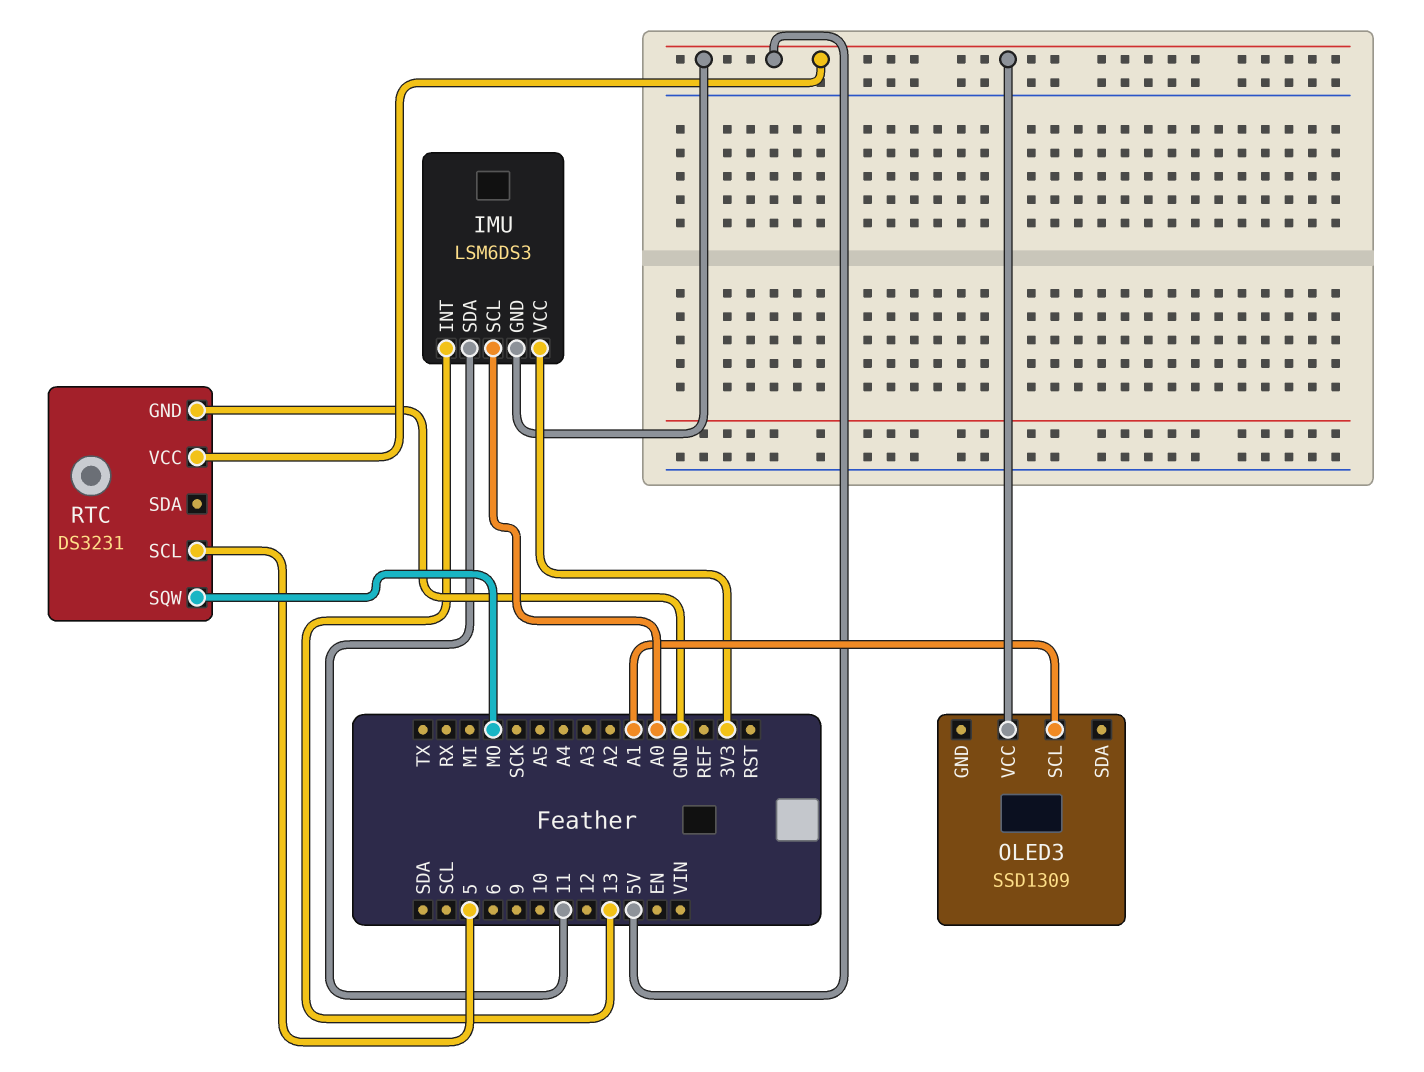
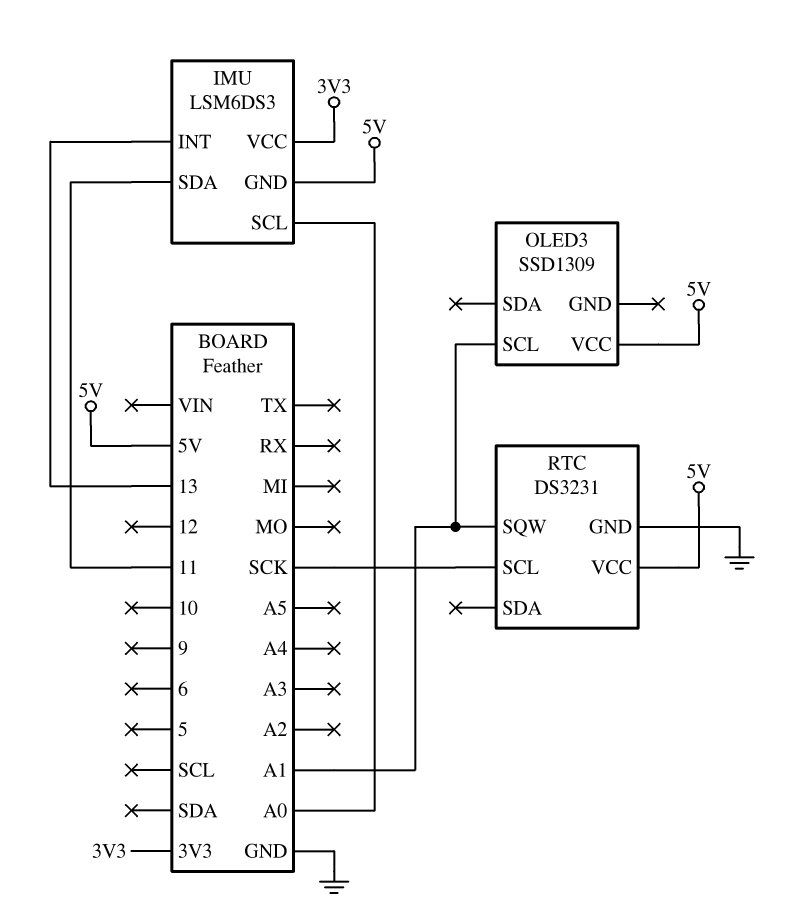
RTC pin SCL: 5 -> SCK
RTC pin SQW: MO -> A1

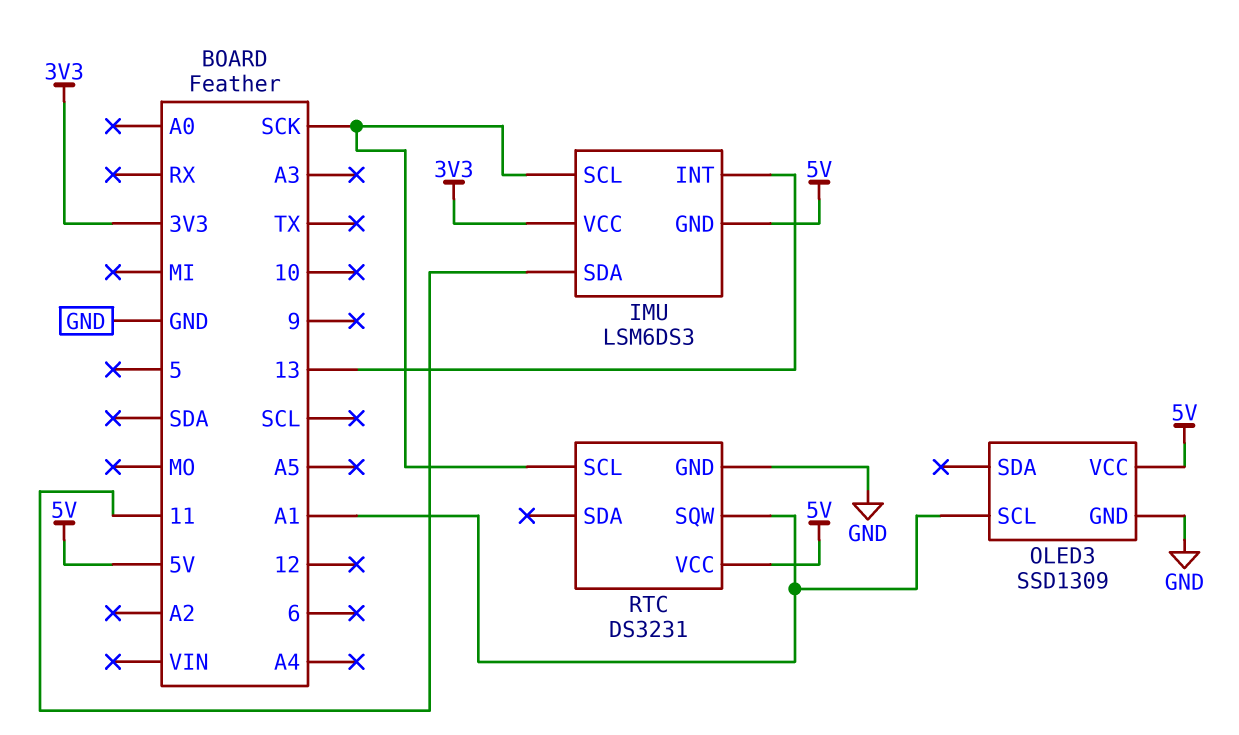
IMU pin SCL: A0 -> SCK
OLED3 pin GND: none -> GND

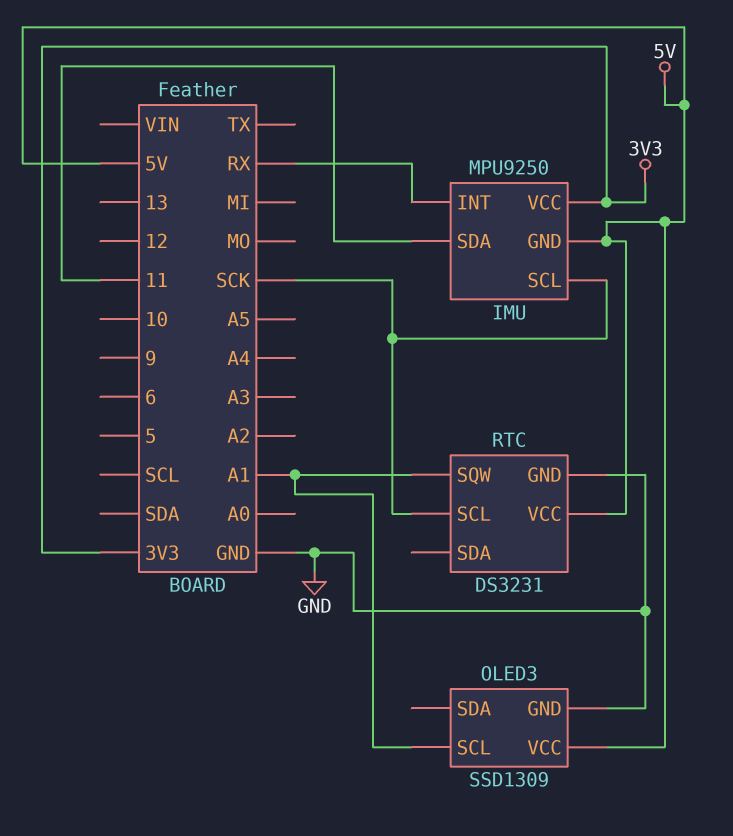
IMU: LSM6DS3 -> MPU9250
IMU pin INT: 13 -> RX

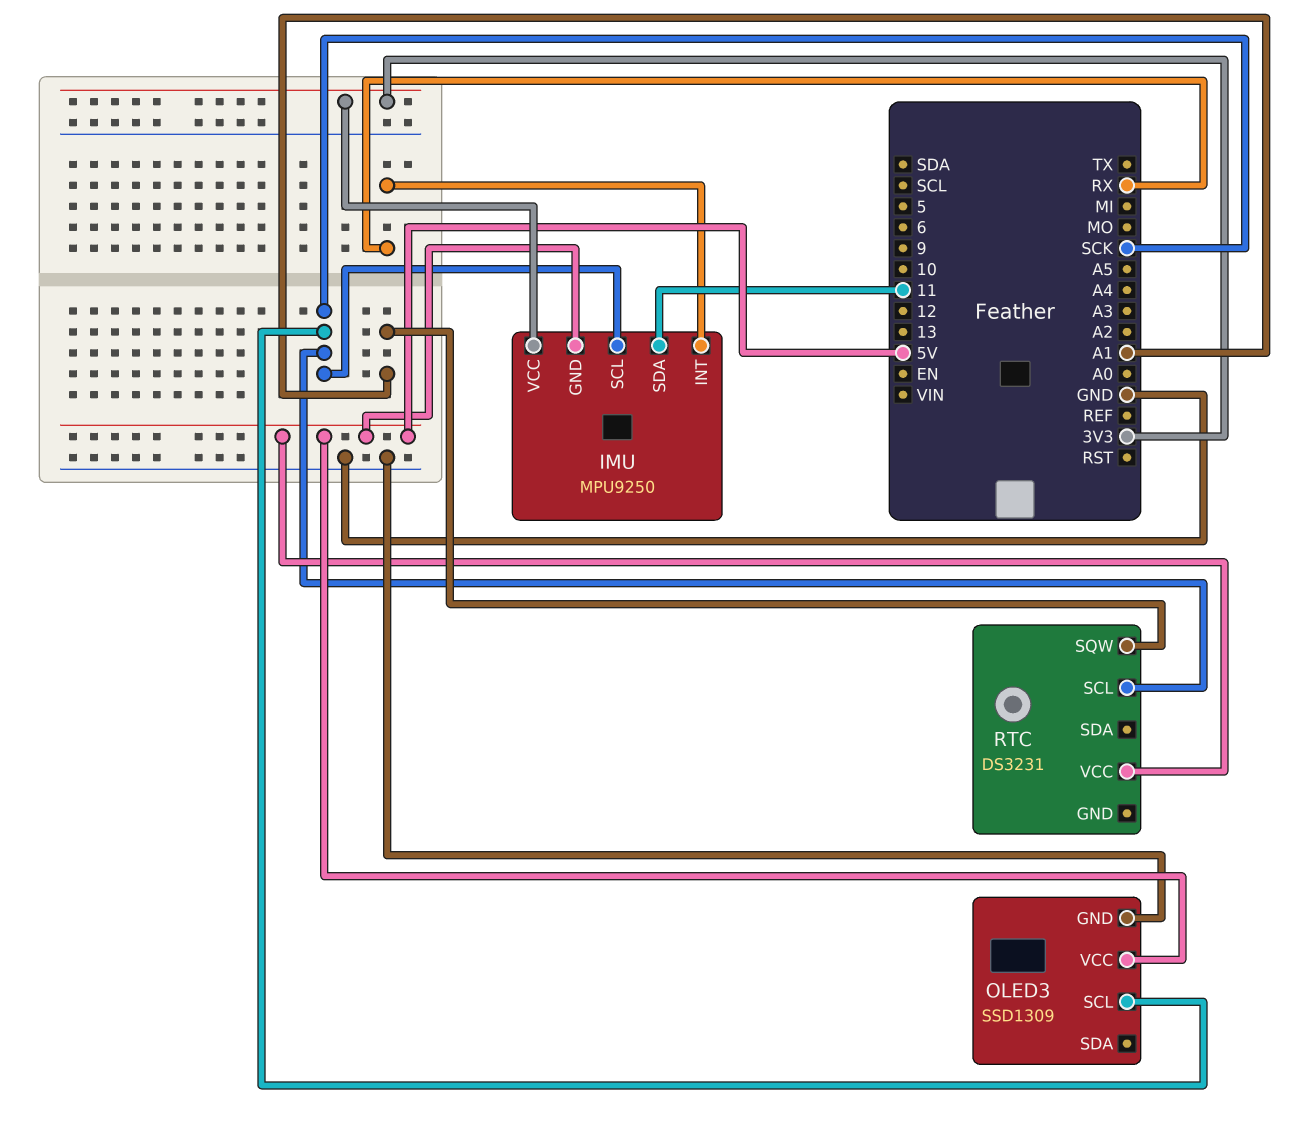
OLED3 pin SCL: A1 -> SCK
RTC pin GND: GND -> none

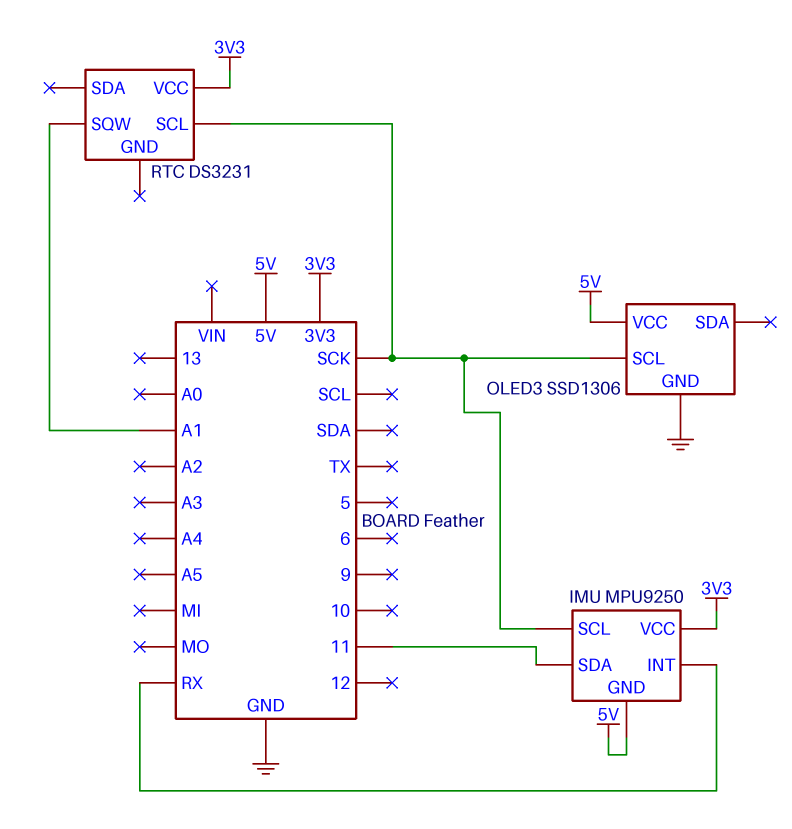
OLED3: SSD1309 -> SSD1306
RTC pin VCC: 5V -> 3V3

